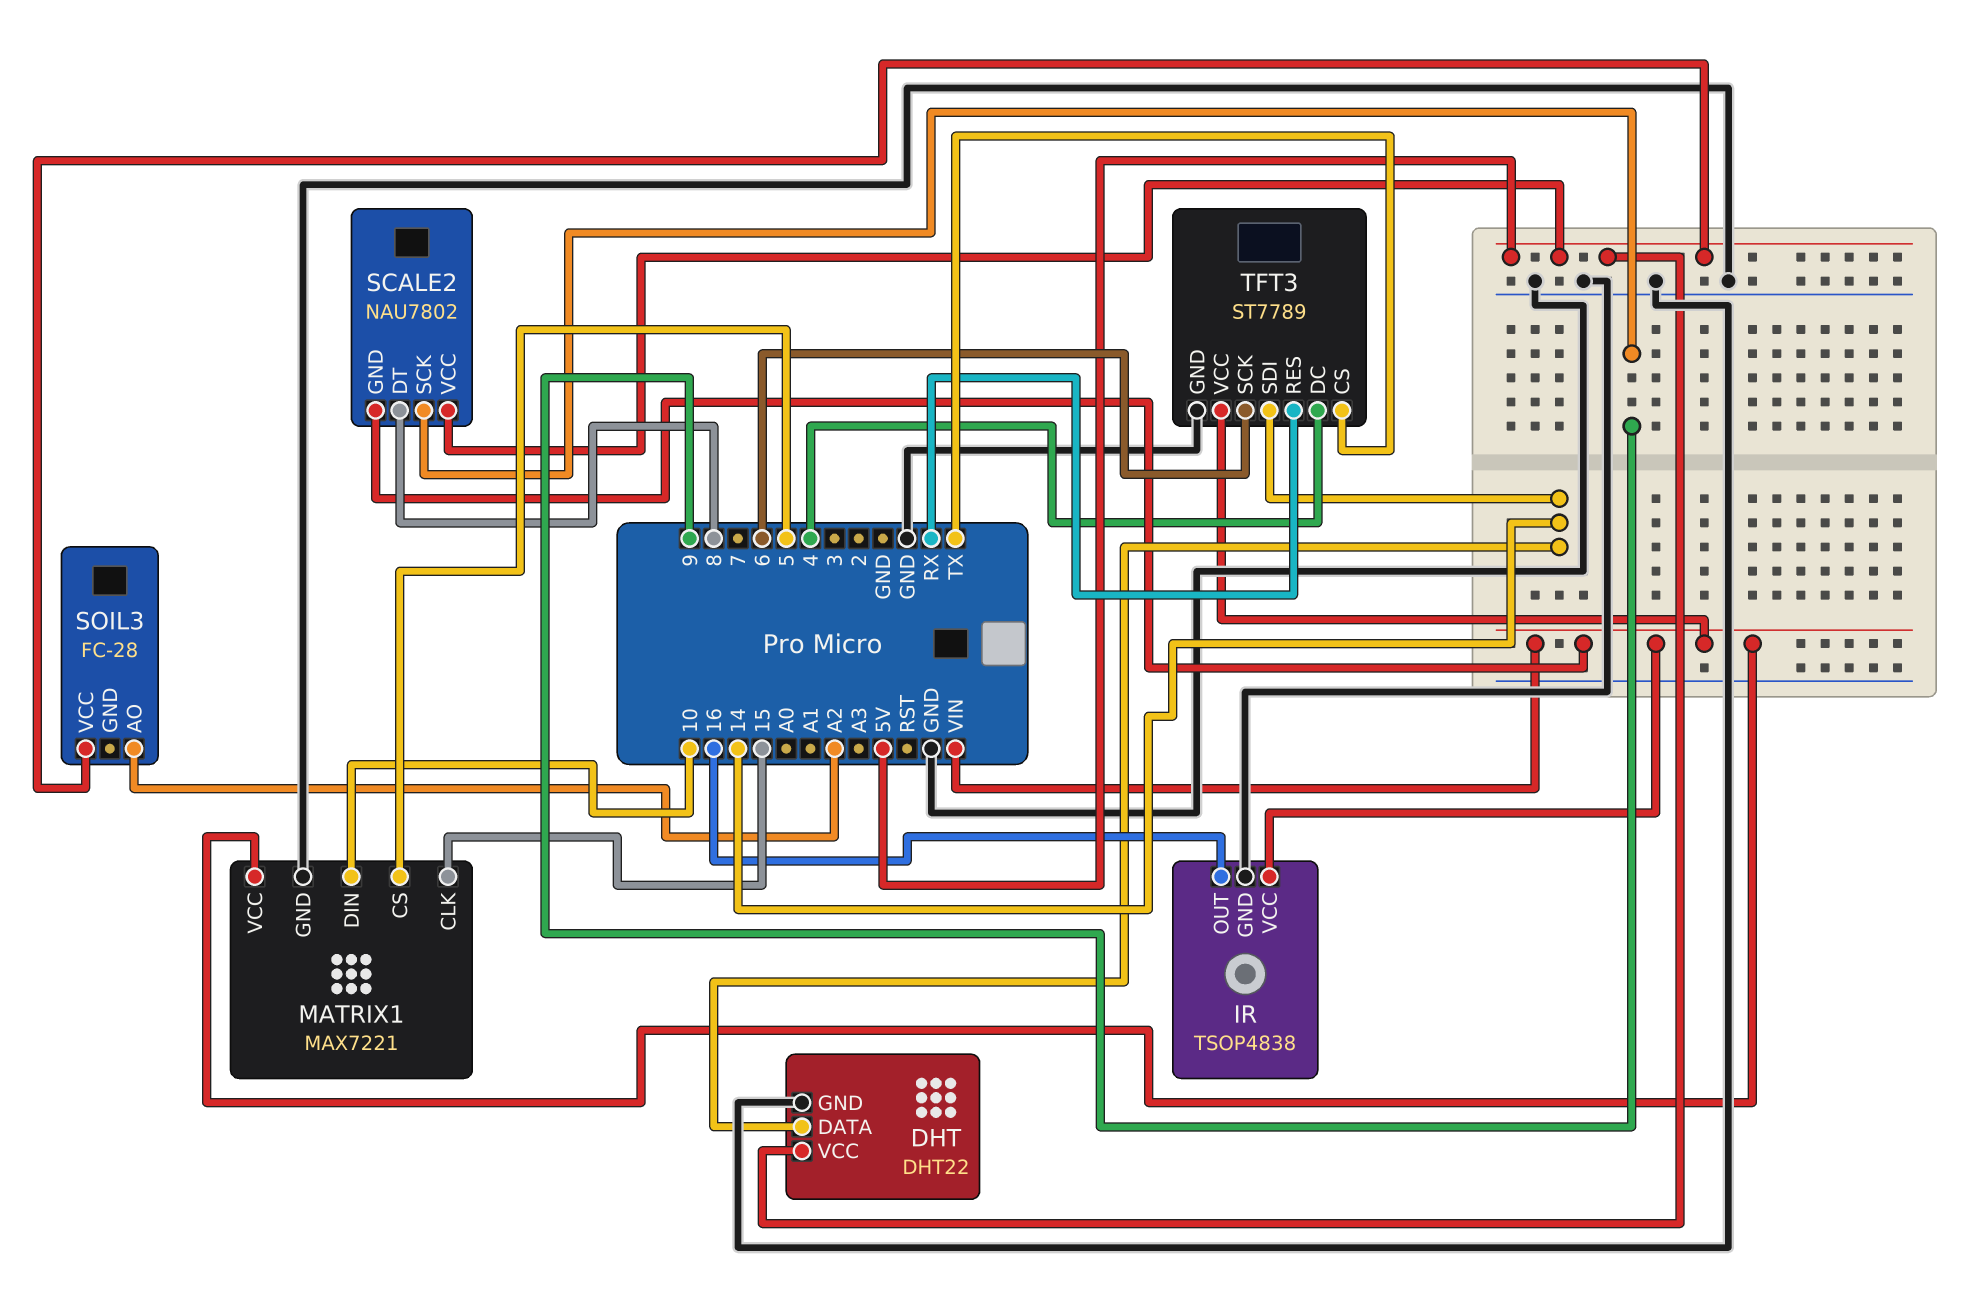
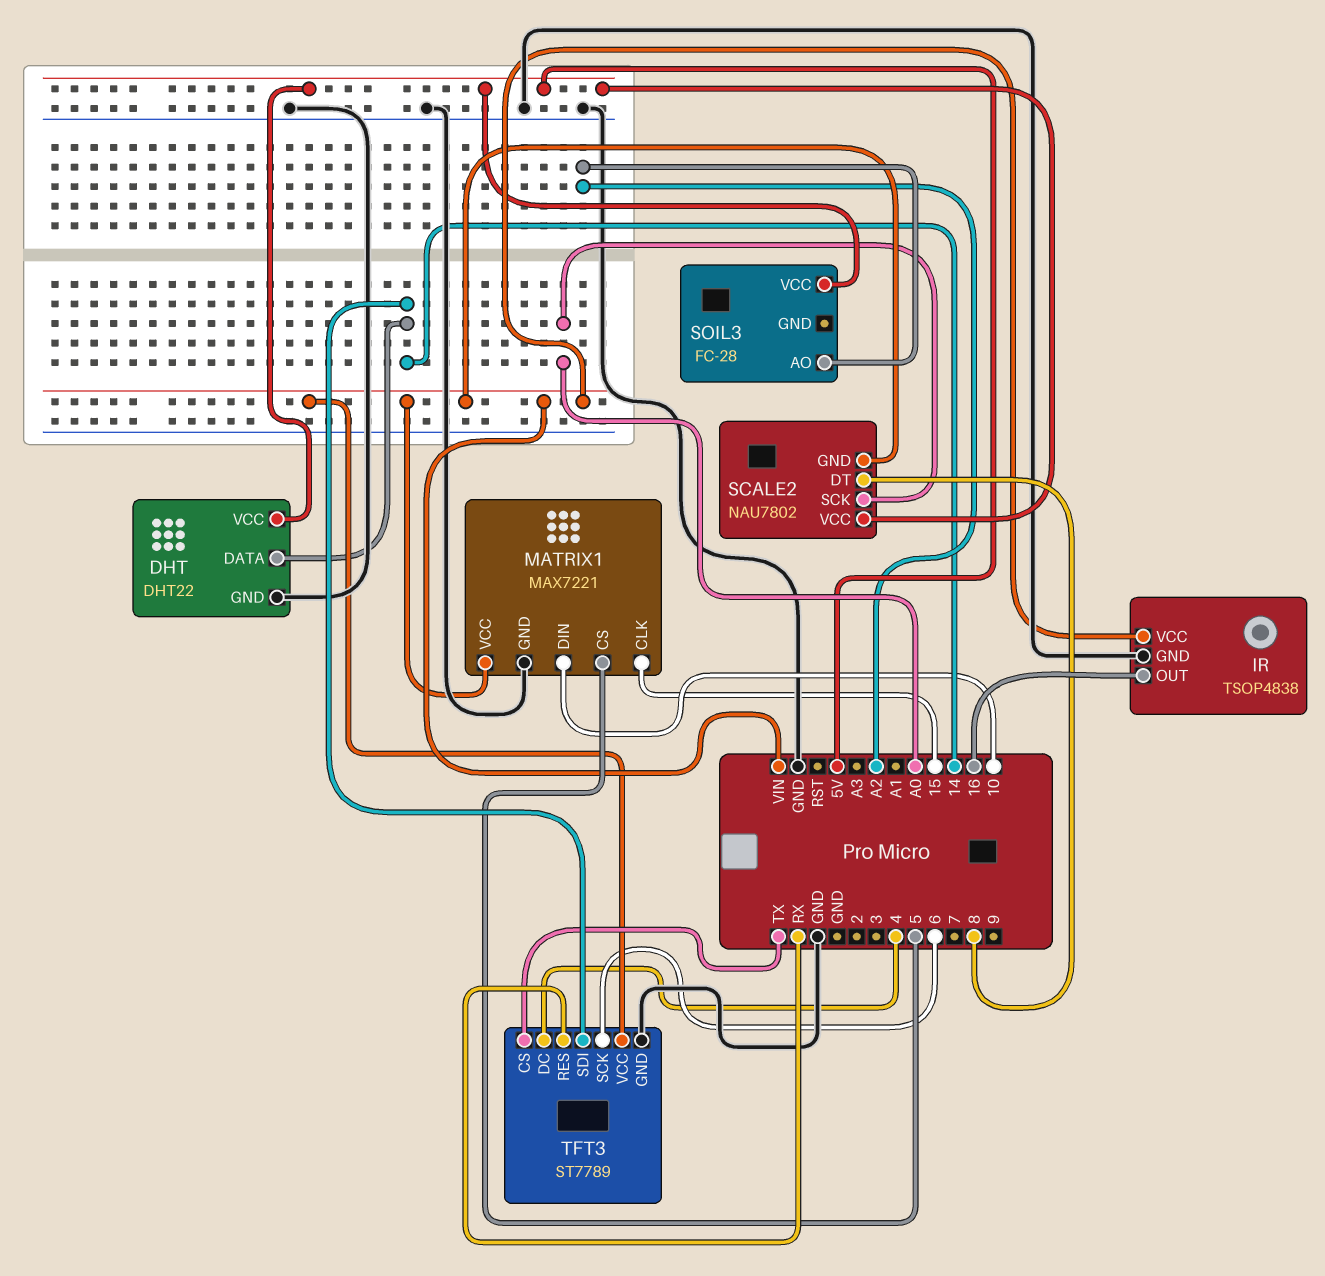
SCALE2 pin SCK: 9 -> A0

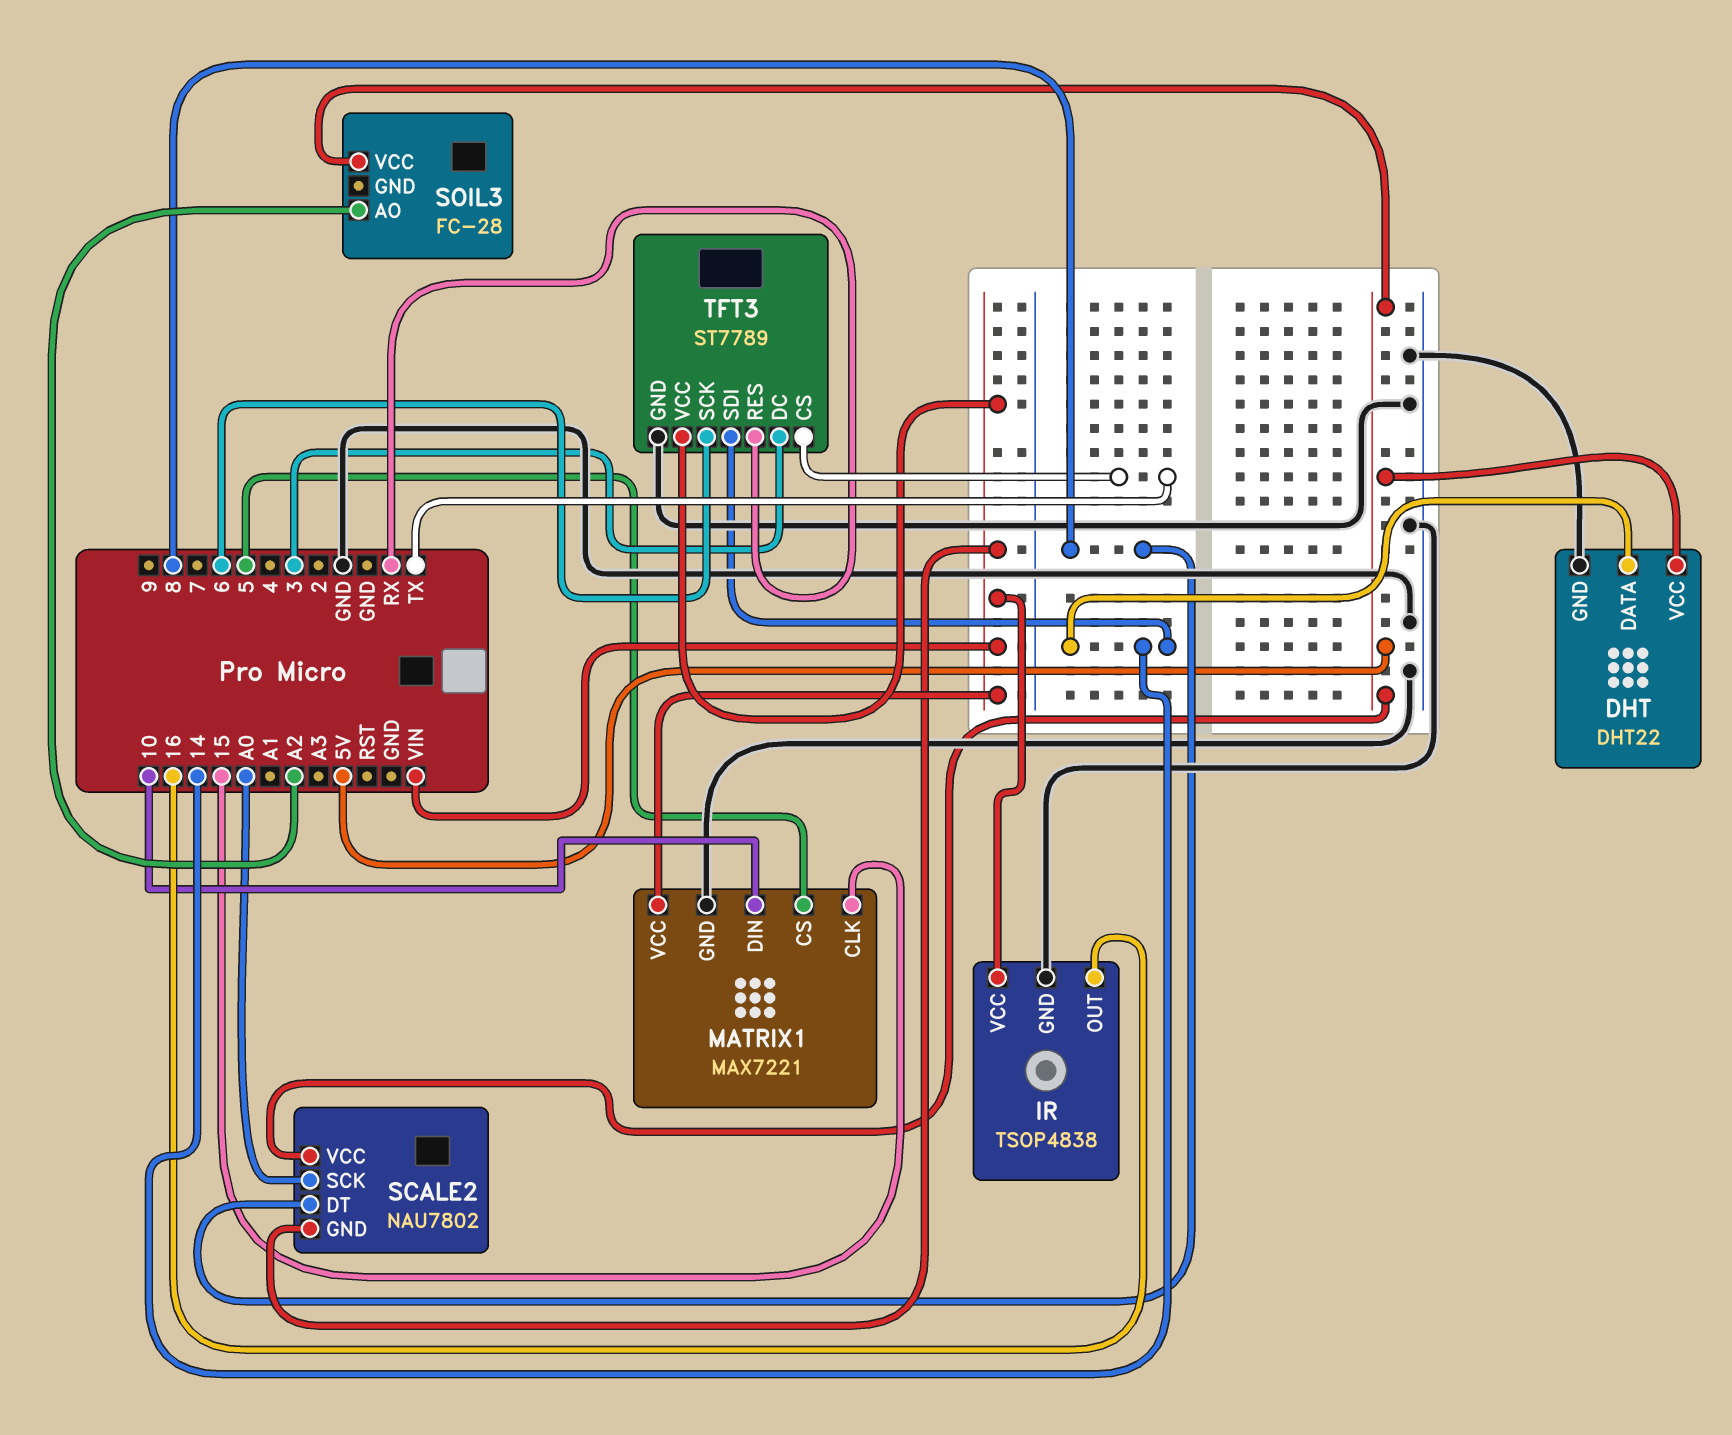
TFT3 pin DC: 4 -> 3

